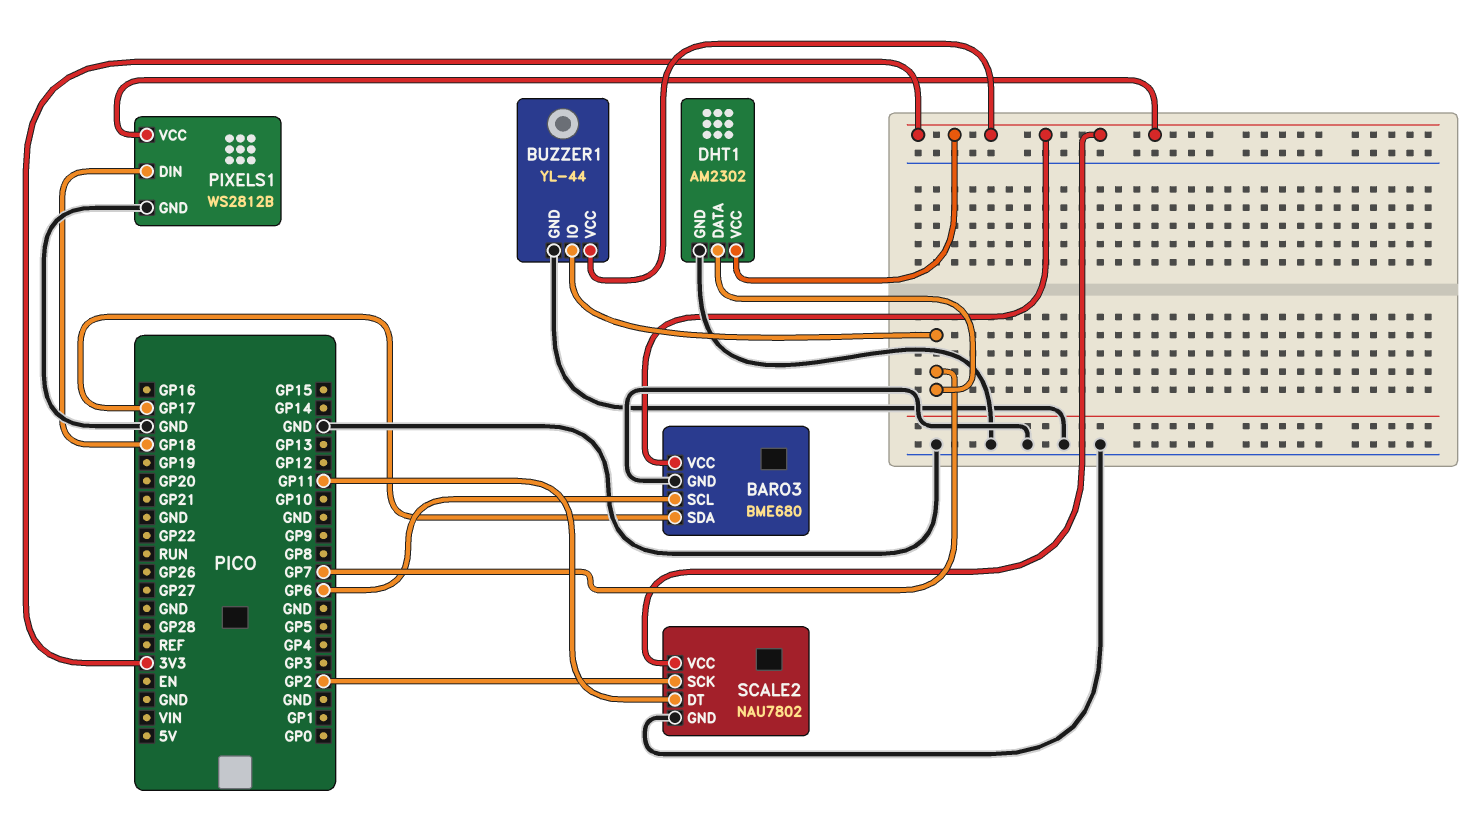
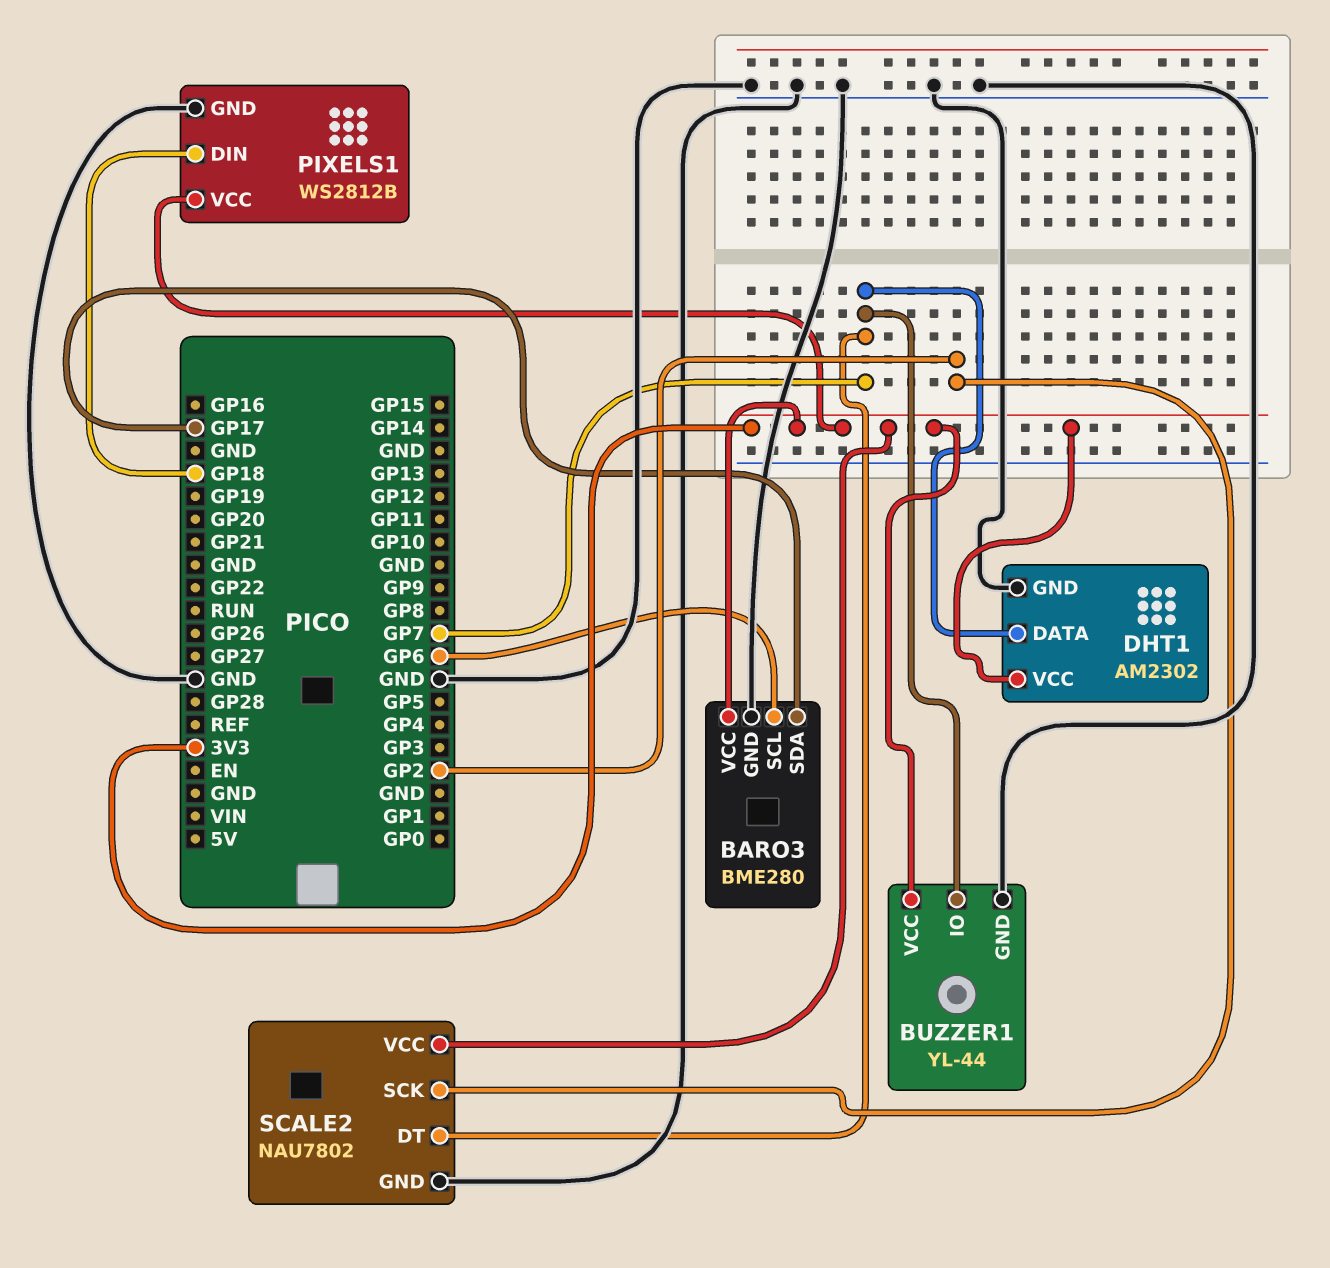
BARO3: BME680 -> BME280
SCALE2 pin DT: GP11 -> GP7

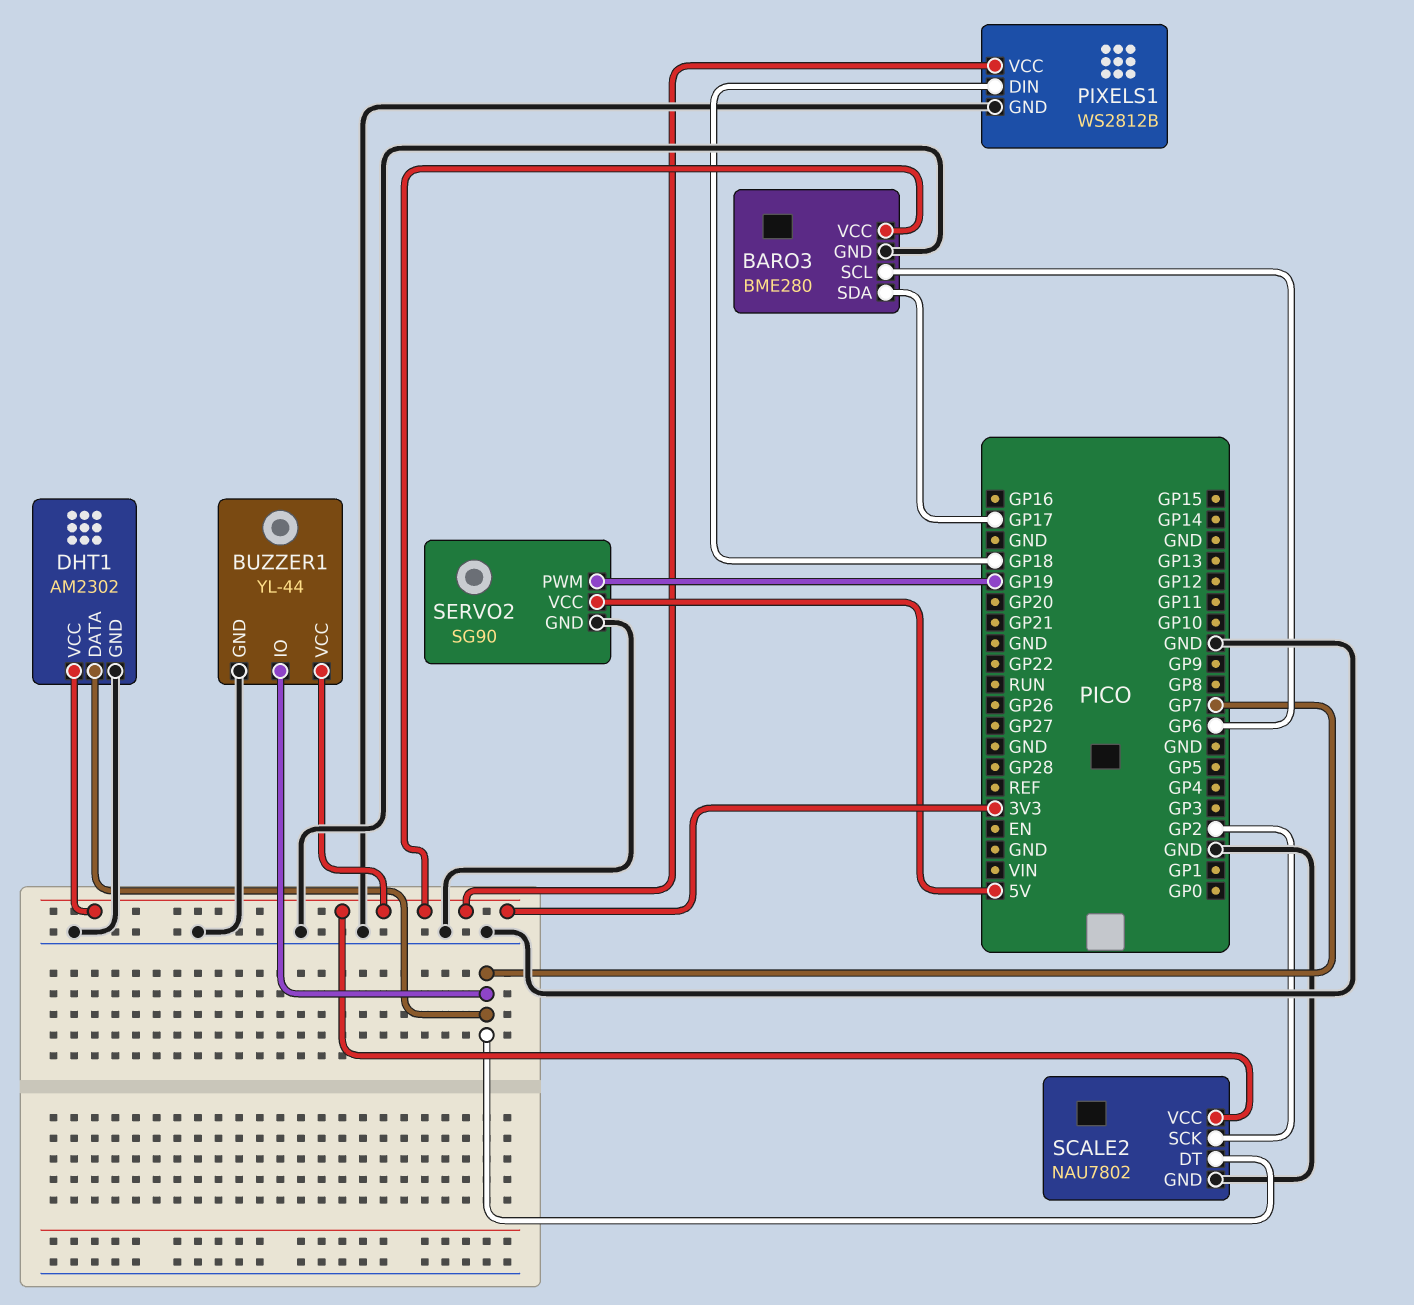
SERVO2: none -> SG90
SERVO2 pin GND: none -> GND
SERVO2 pin PWM: none -> GP19
SERVO2 pin VCC: none -> 5V

